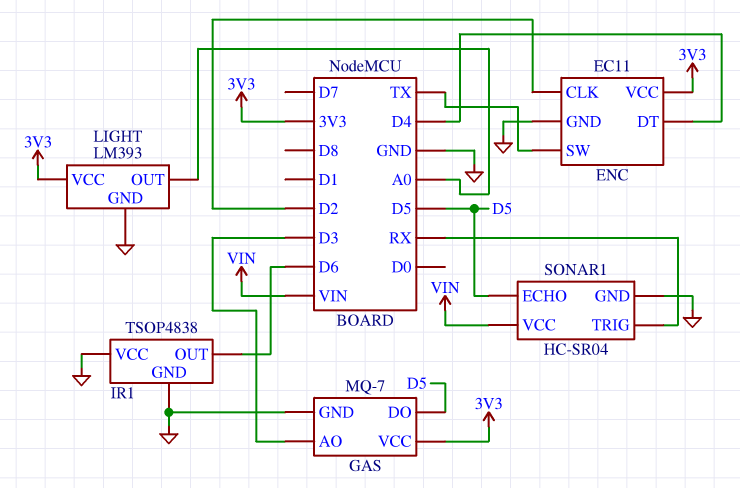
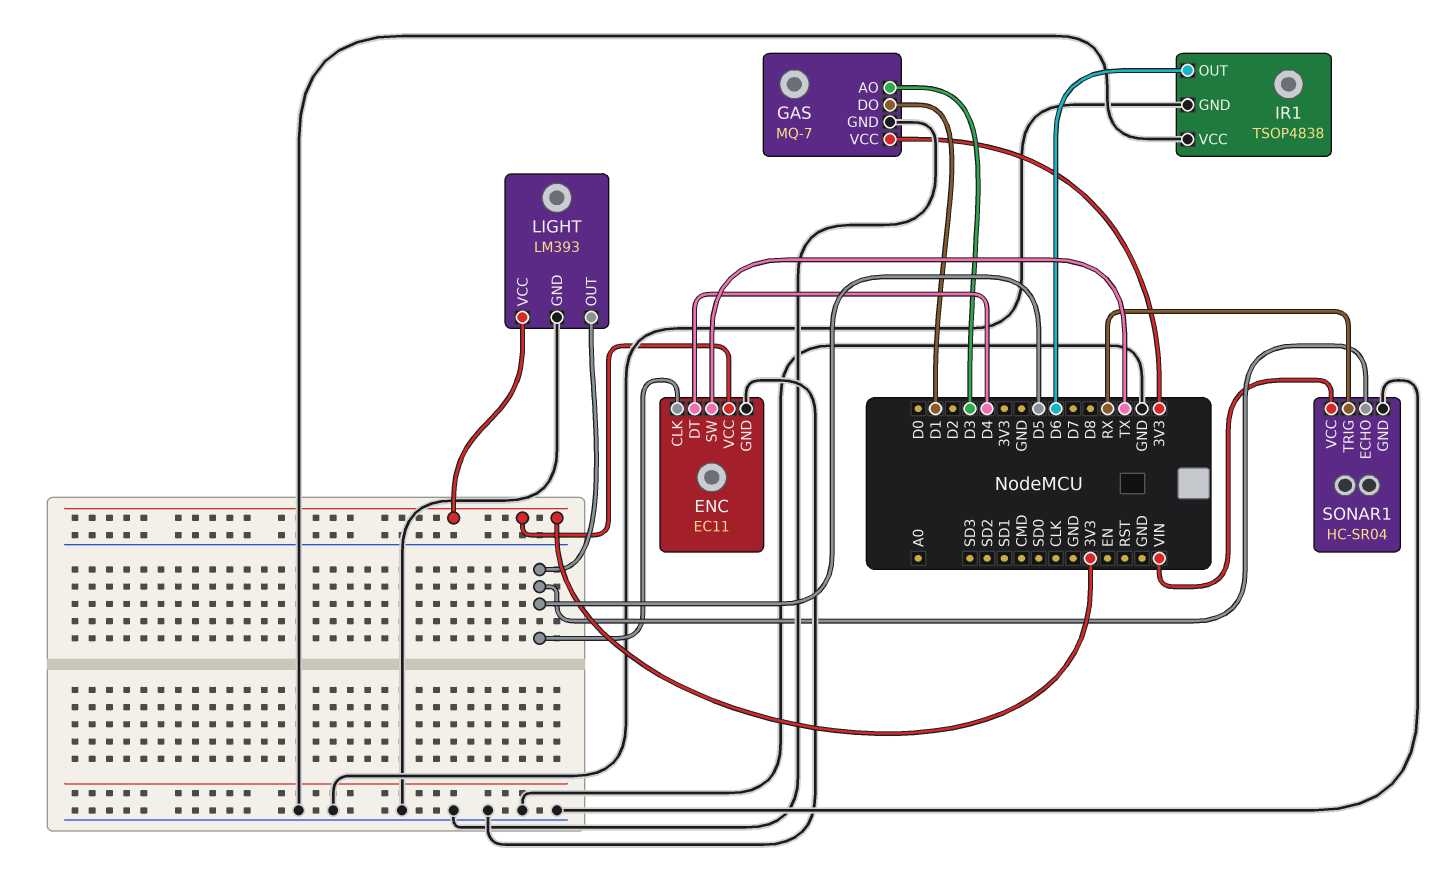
ENC pin CLK: D2 -> D5
GAS pin DO: D5 -> D1
LIGHT pin OUT: A0 -> D5

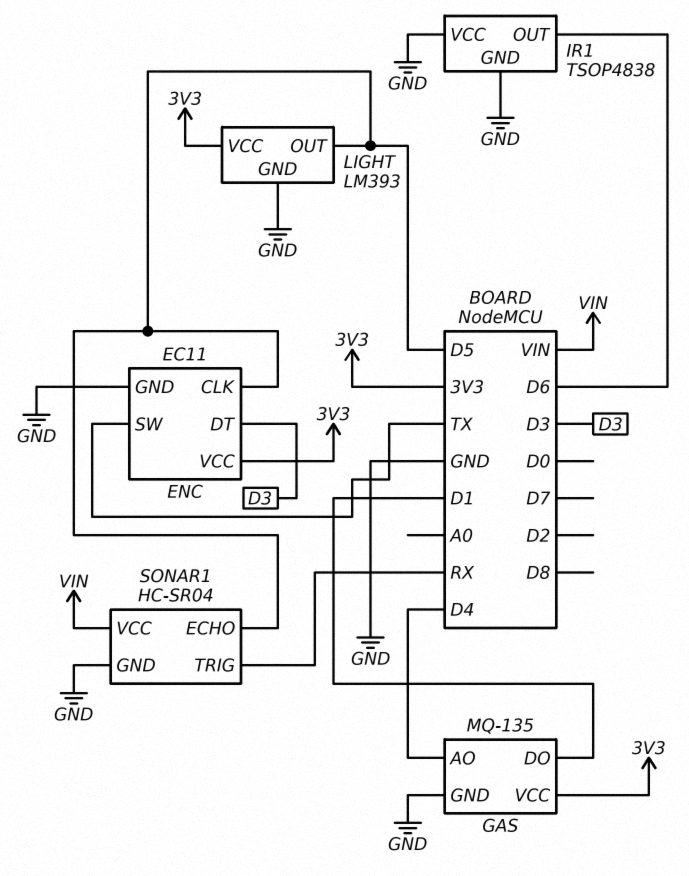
ENC pin DT: D4 -> D3
GAS: MQ-7 -> MQ-135
GAS pin AO: D3 -> D4

